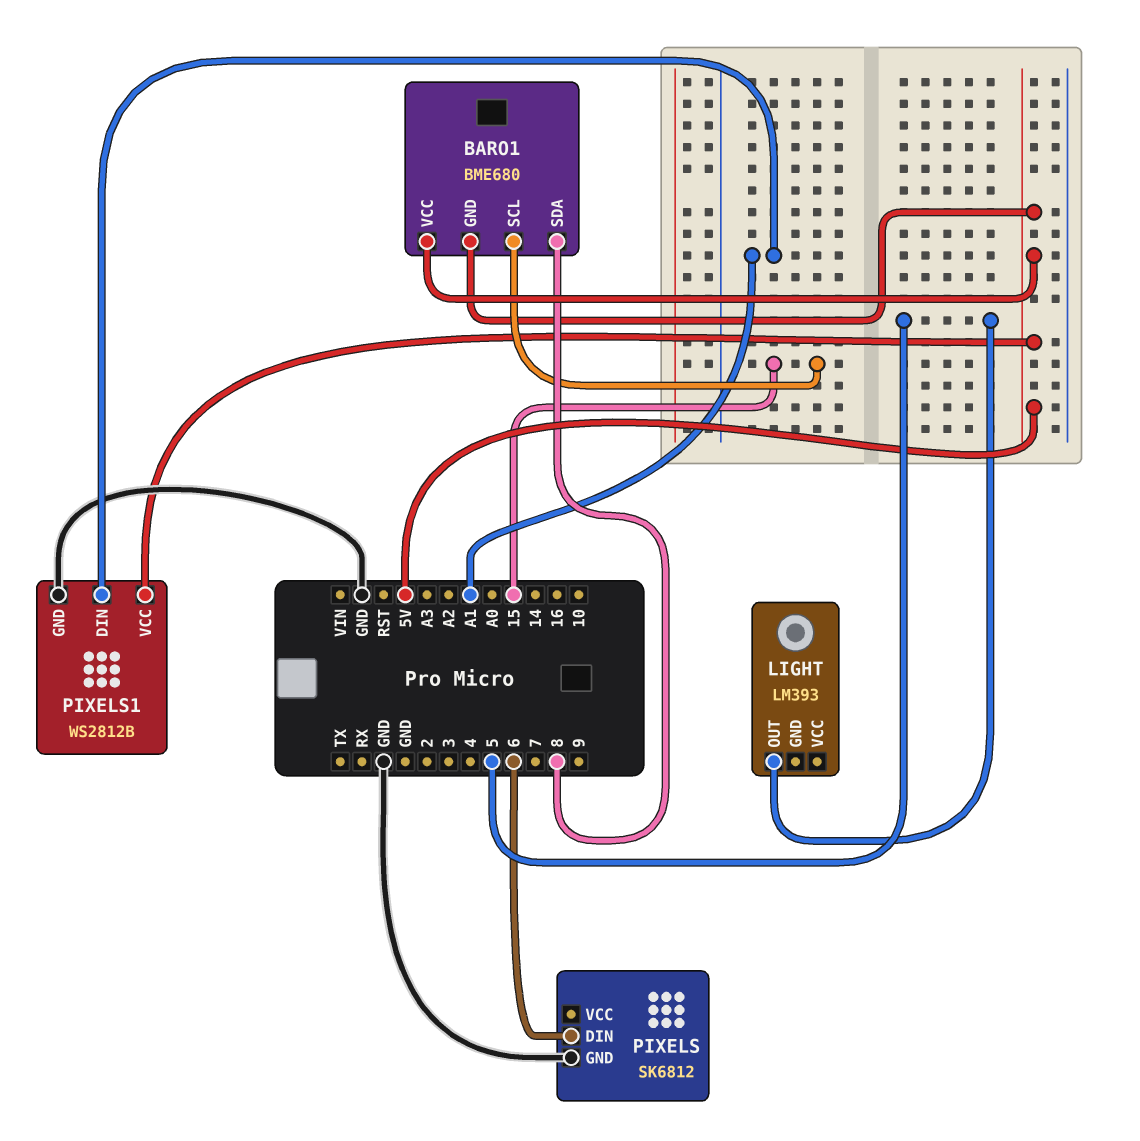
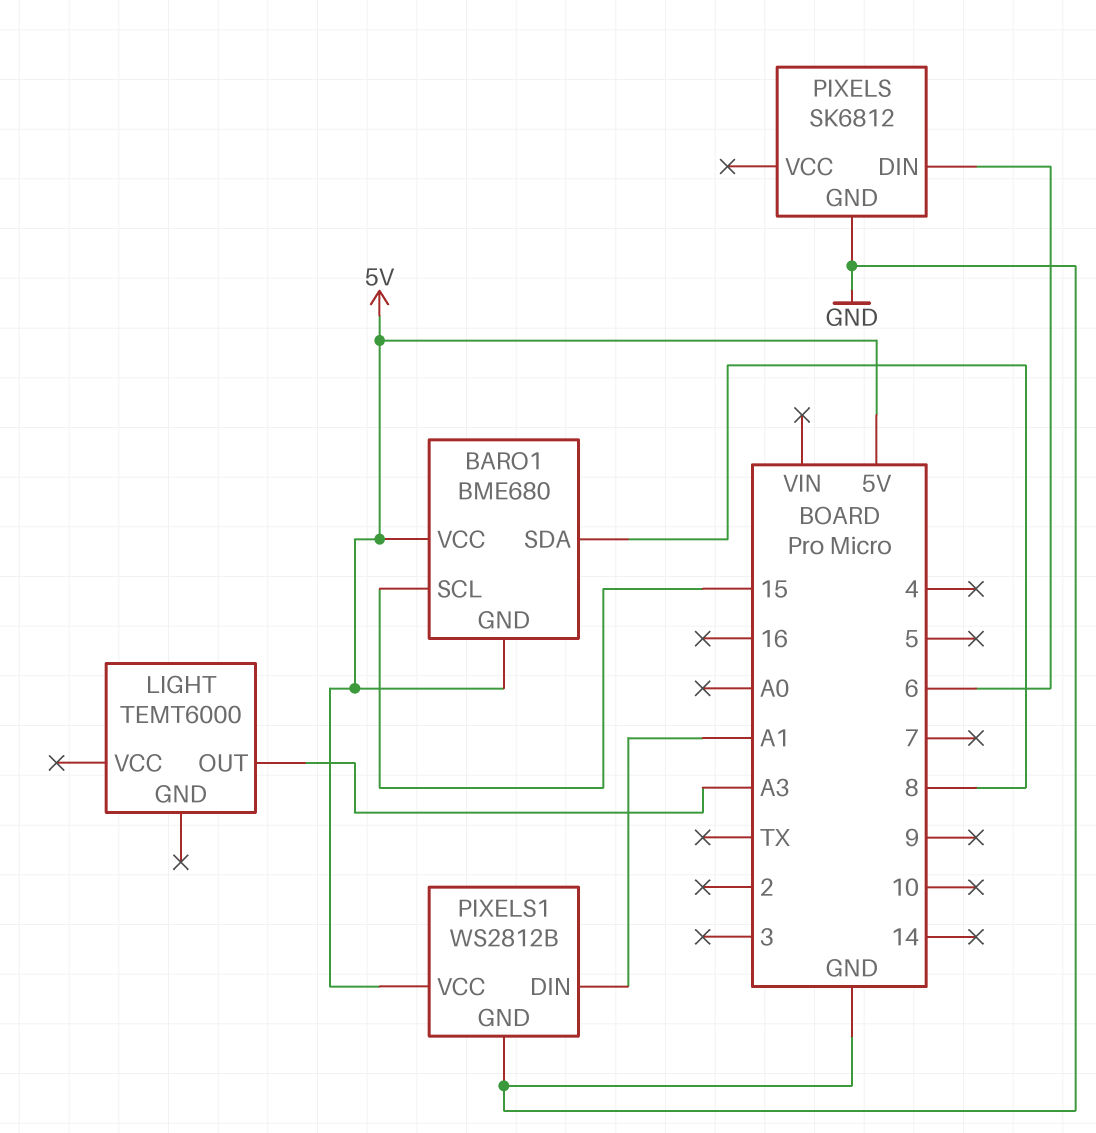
LIGHT: LM393 -> TEMT6000
LIGHT pin OUT: 5 -> A3

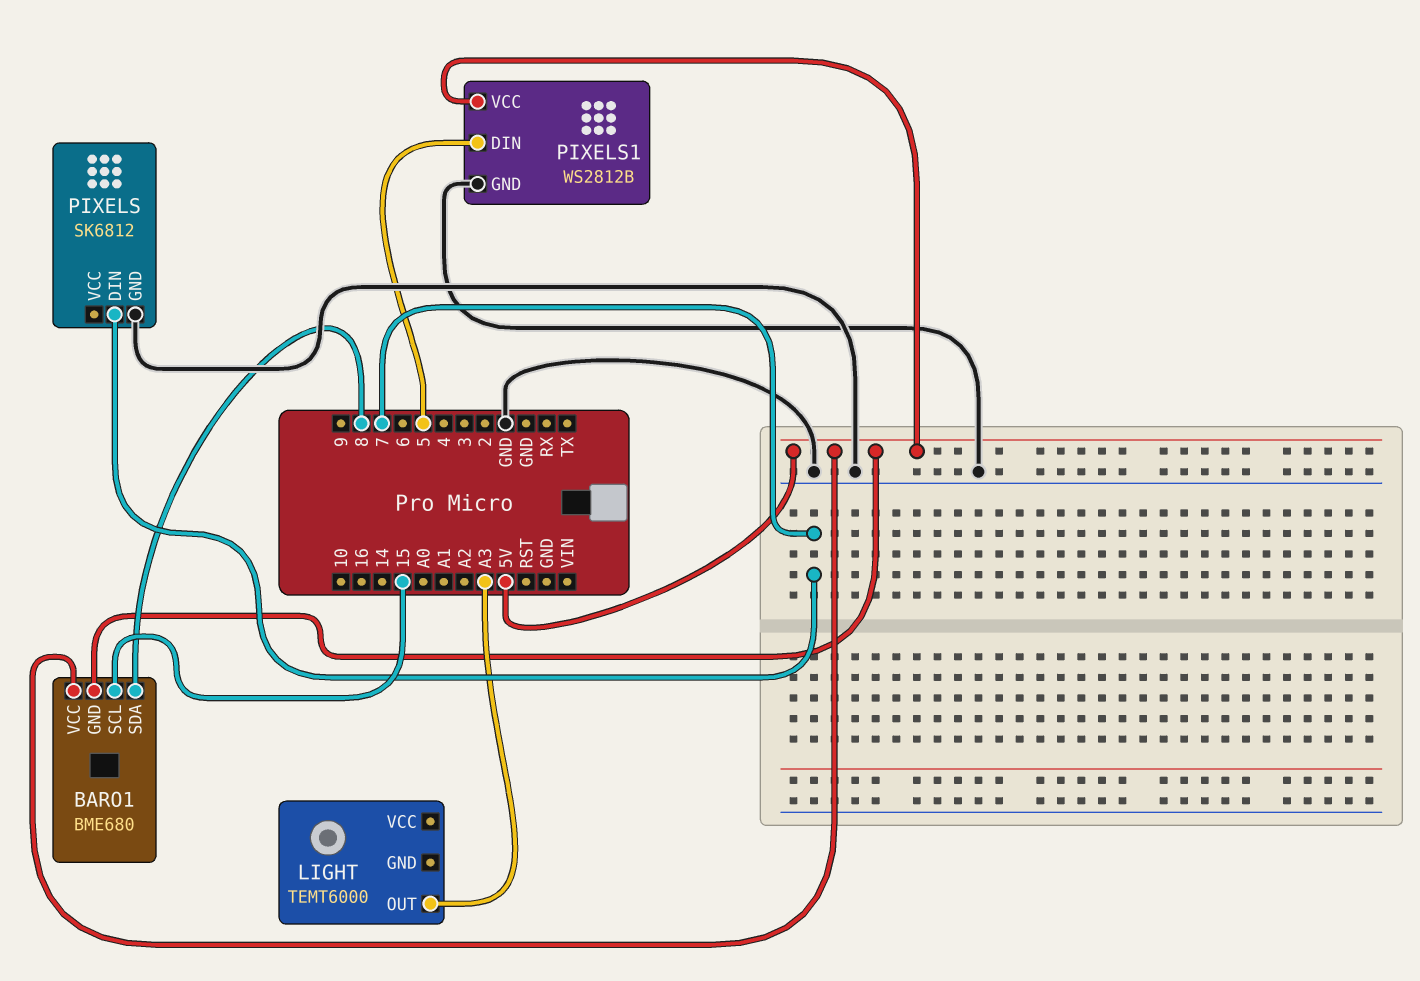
PIXELS pin DIN: 6 -> 7
PIXELS1 pin DIN: A1 -> 5

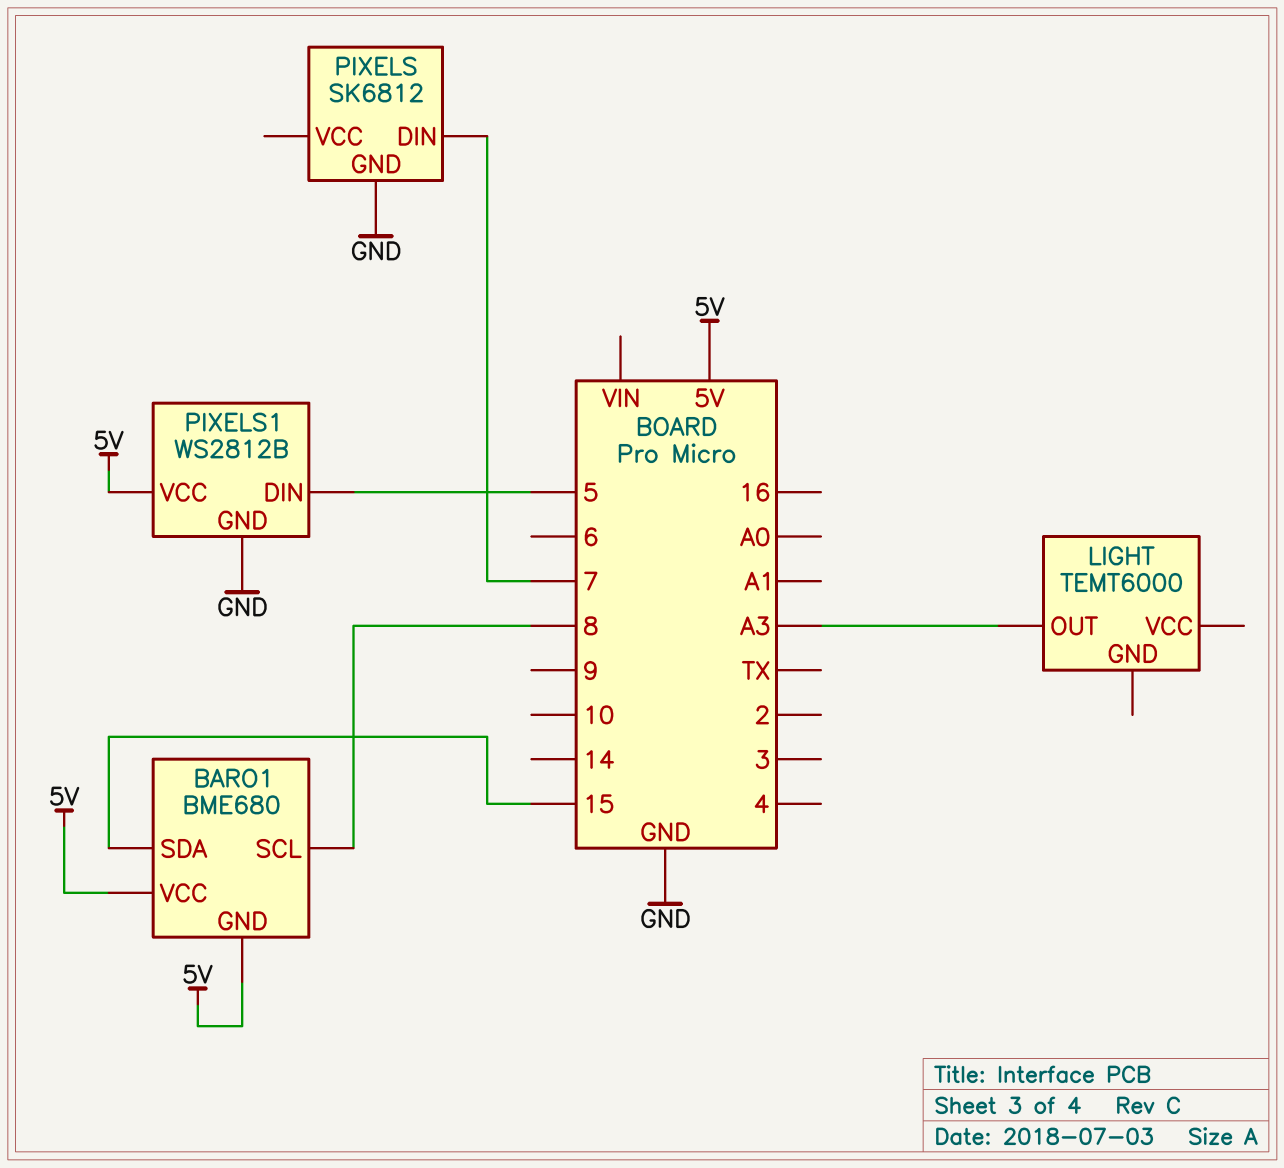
BARO1 pin SCL: 15 -> 8
BARO1 pin SDA: 8 -> 15

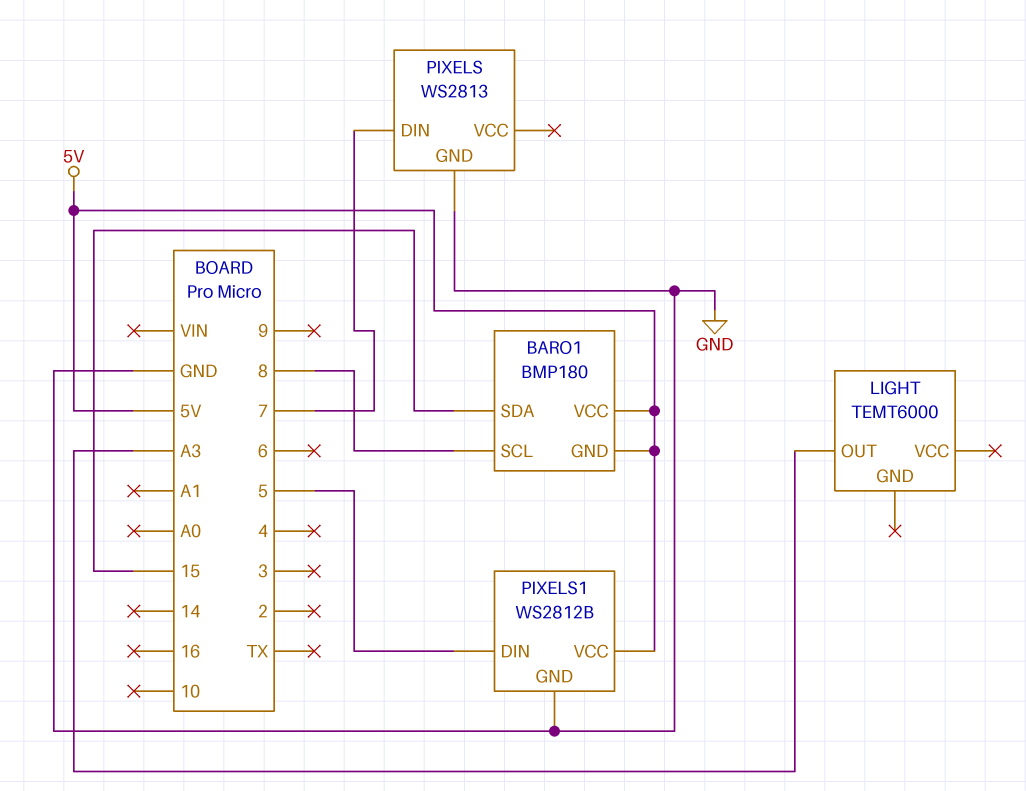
BARO1: BME680 -> BMP180
PIXELS: SK6812 -> WS2813

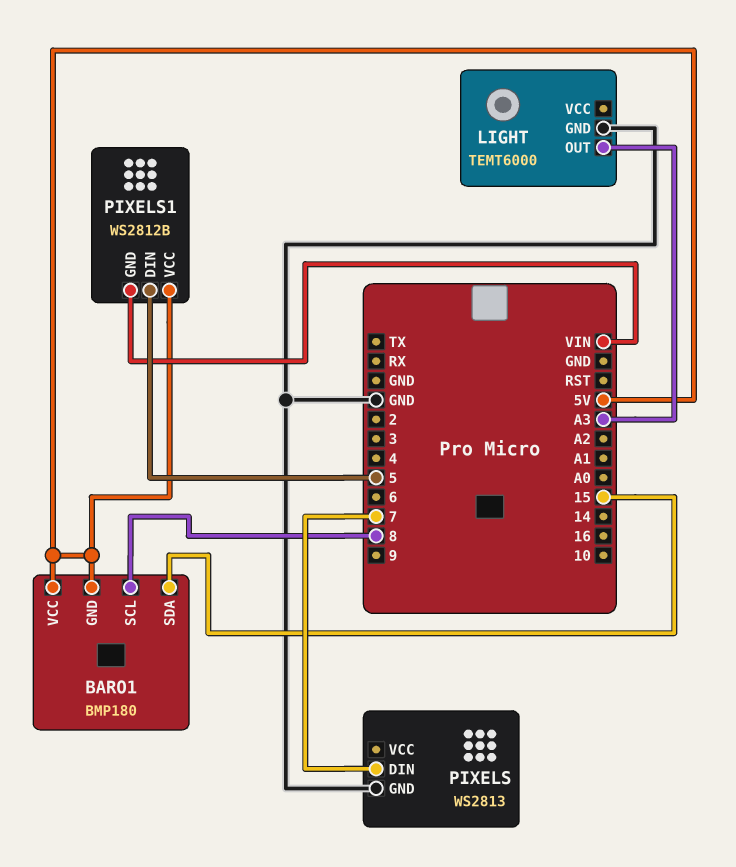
LIGHT pin GND: none -> GND
PIXELS1 pin GND: GND -> VIN

